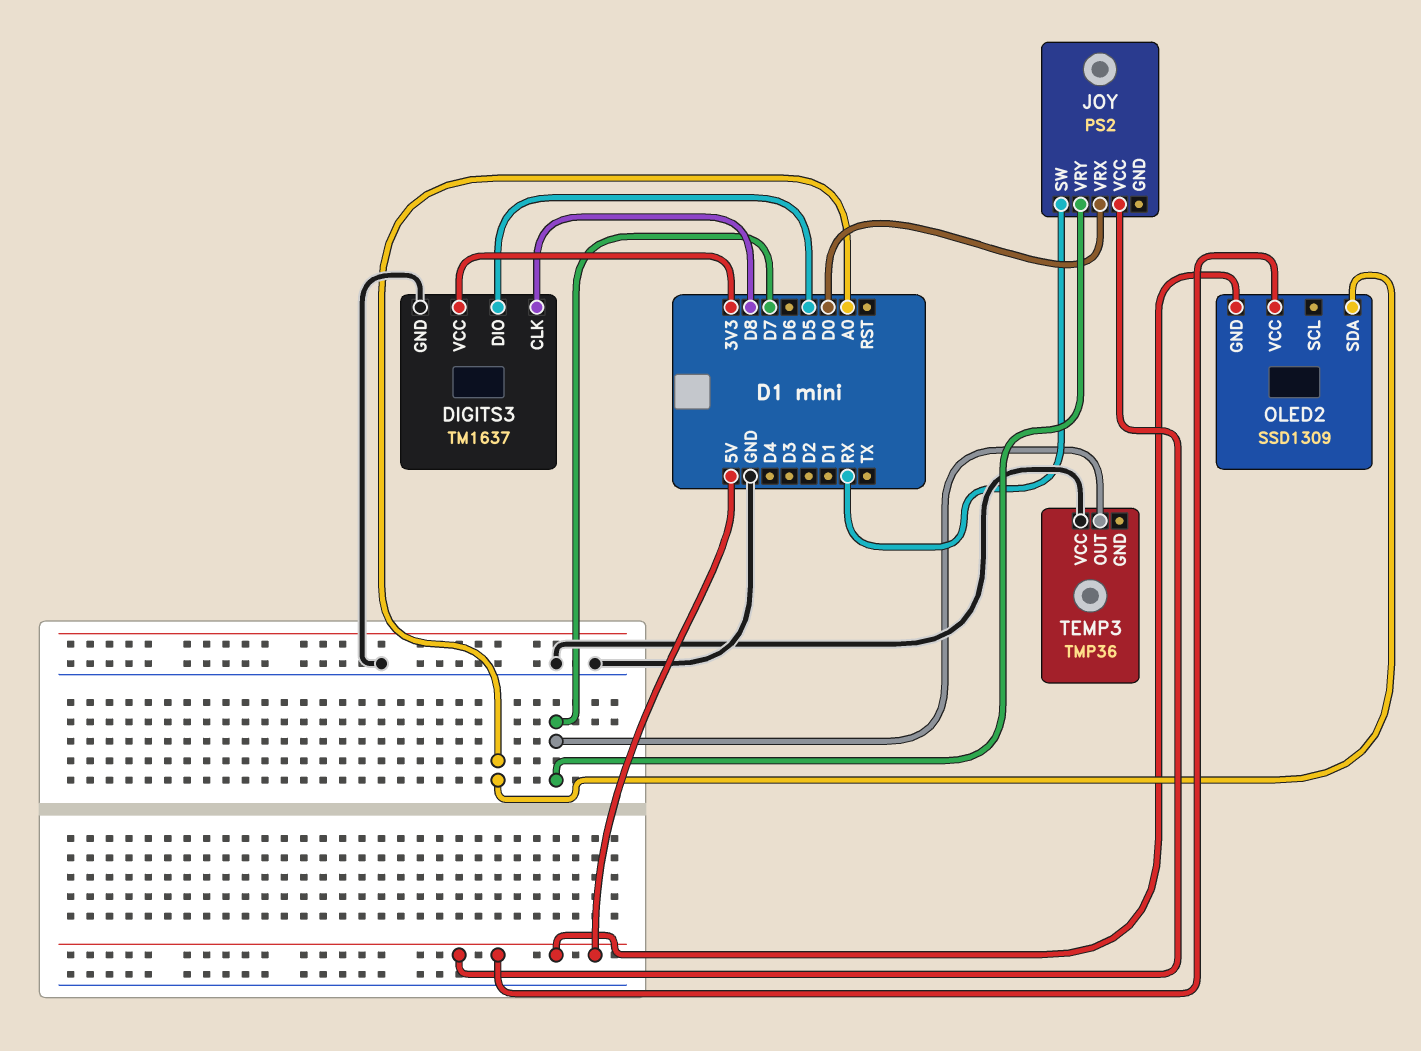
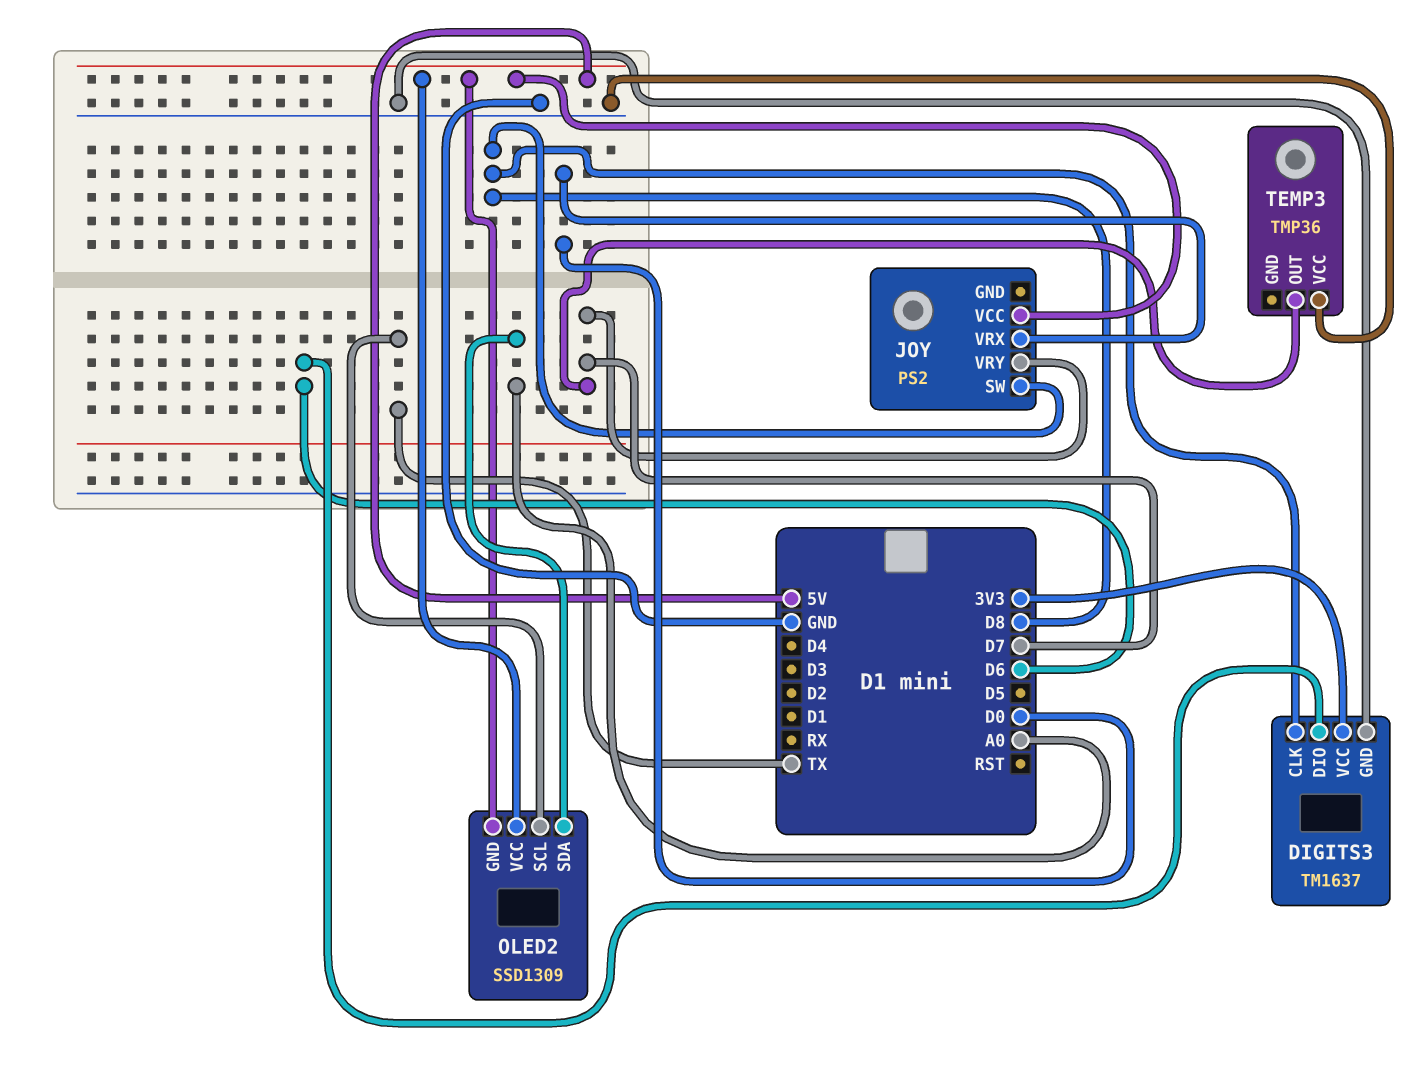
DIGITS3 pin DIO: D5 -> D6
JOY pin SW: RX -> D8
OLED2 pin SCL: none -> TX

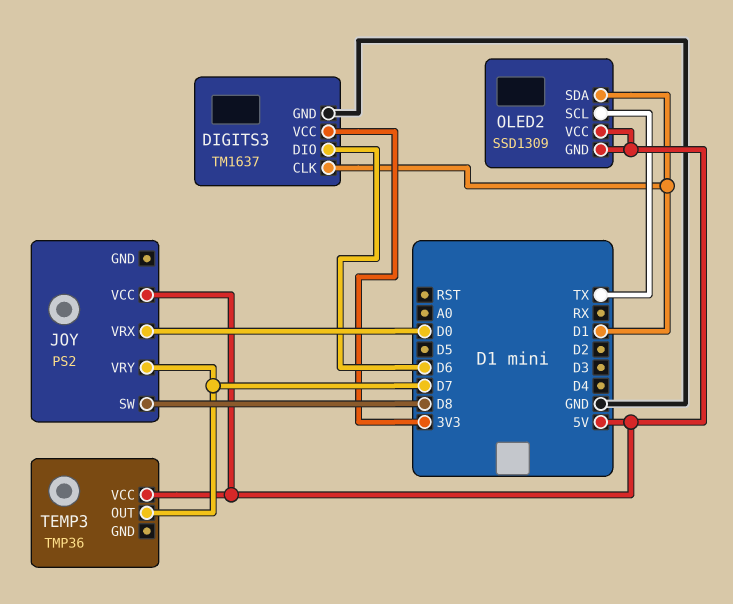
DIGITS3 pin CLK: D8 -> D1
OLED2 pin SDA: A0 -> D1
TEMP3 pin VCC: GND -> 5V

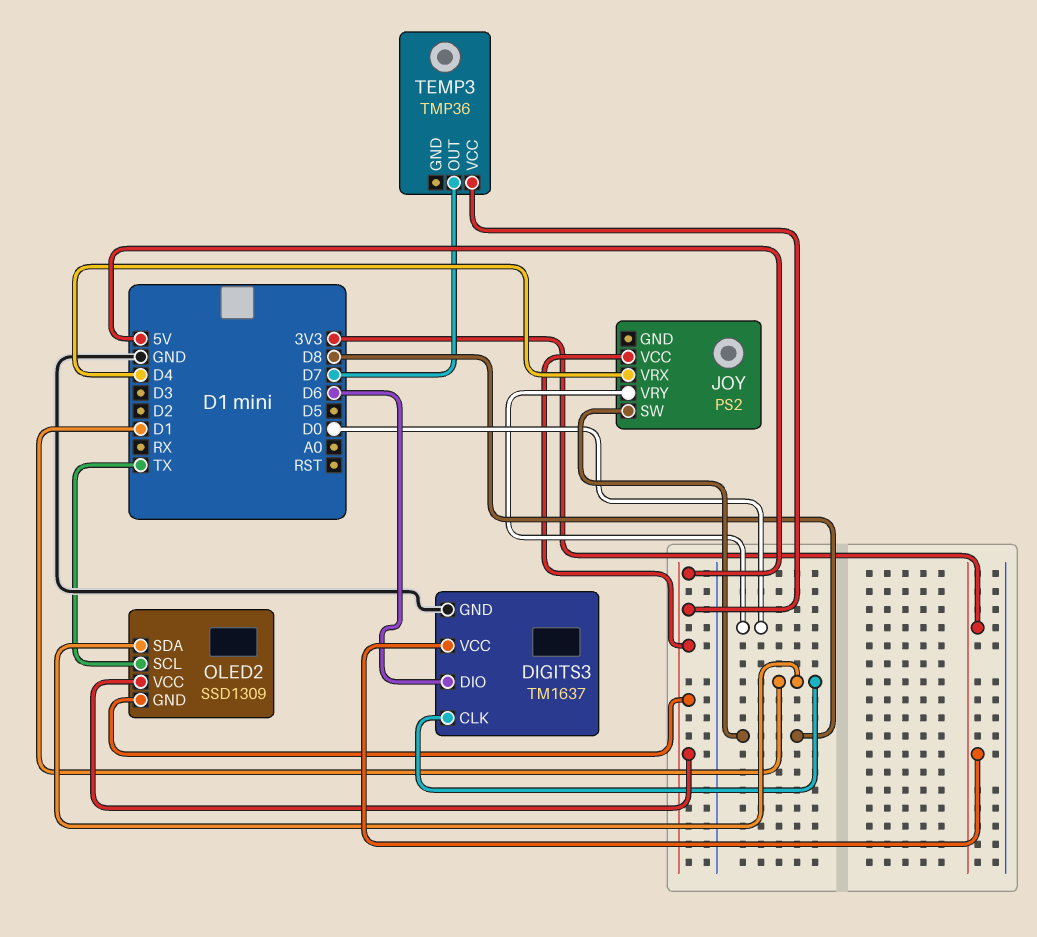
JOY pin VRX: D0 -> D4
JOY pin VRY: D7 -> D0

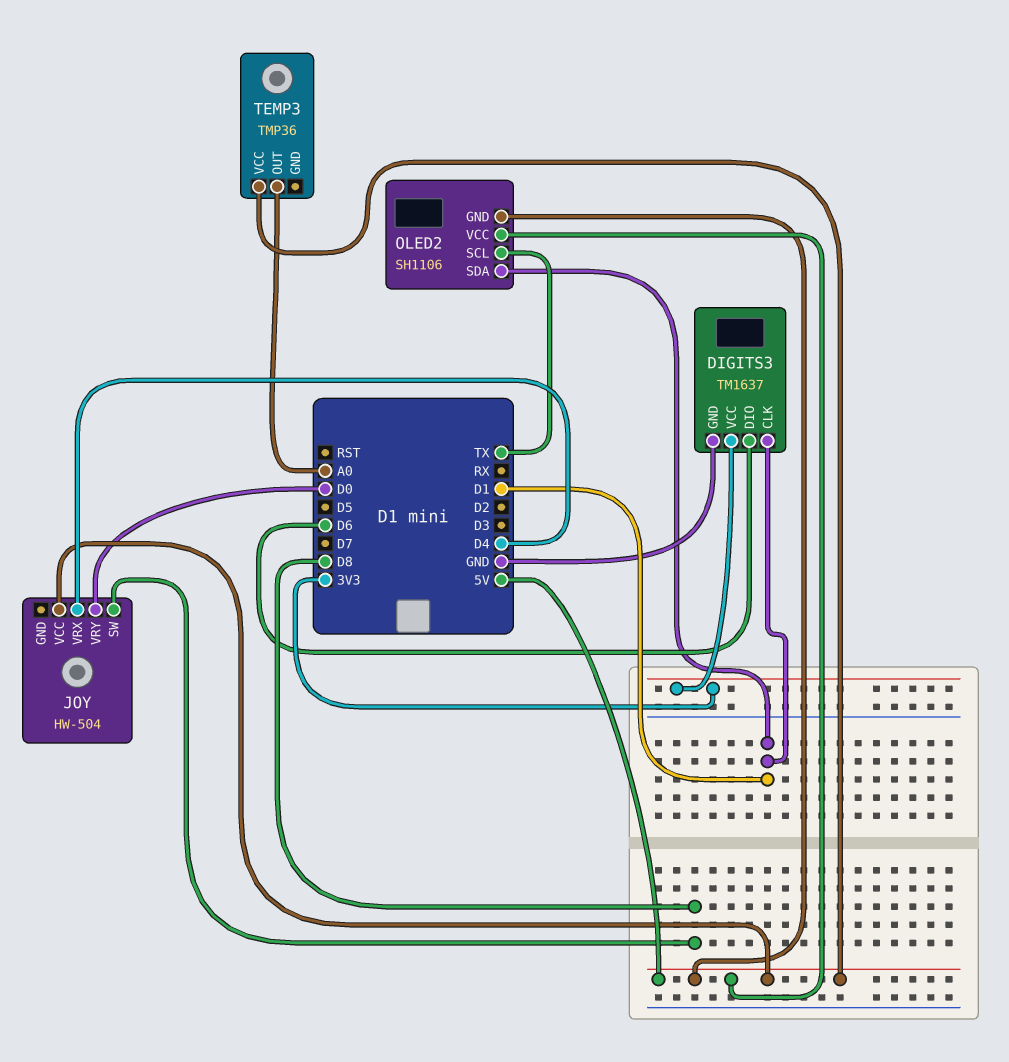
JOY: PS2 -> HW-504
OLED2: SSD1309 -> SH1106
TEMP3 pin OUT: D7 -> A0

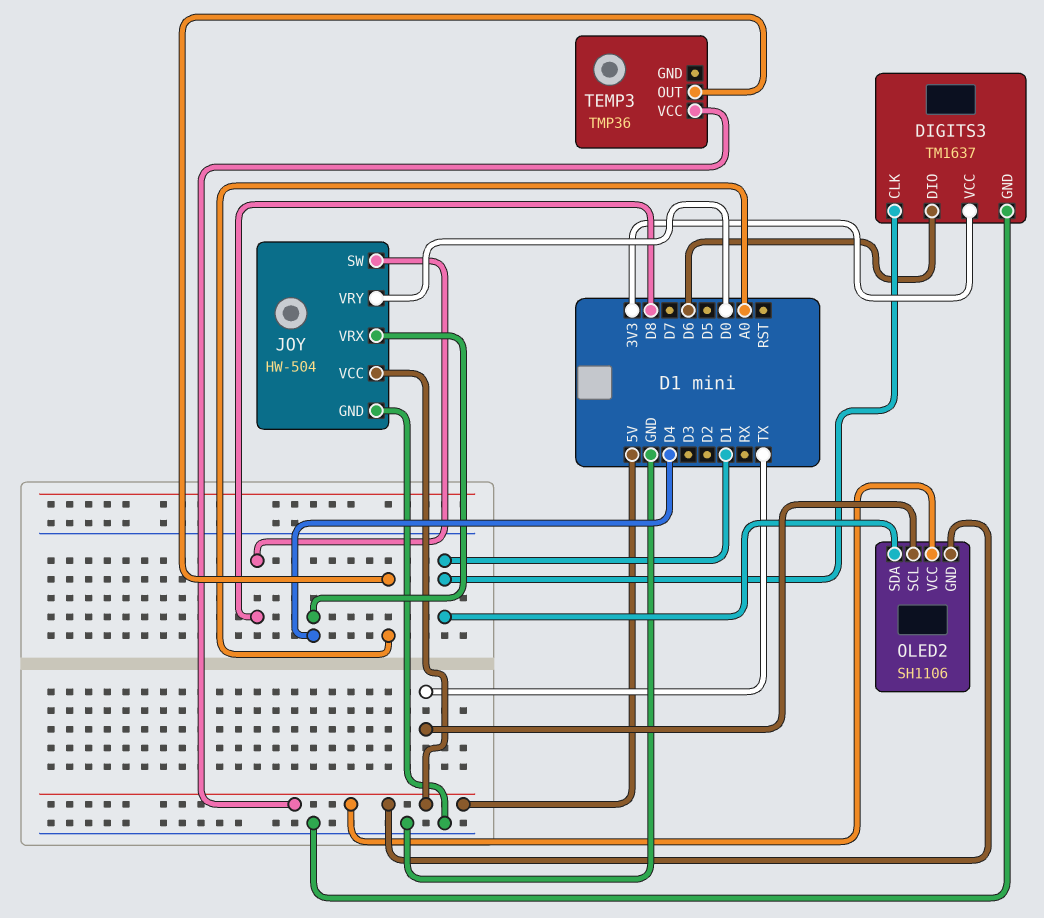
JOY pin GND: none -> GND

